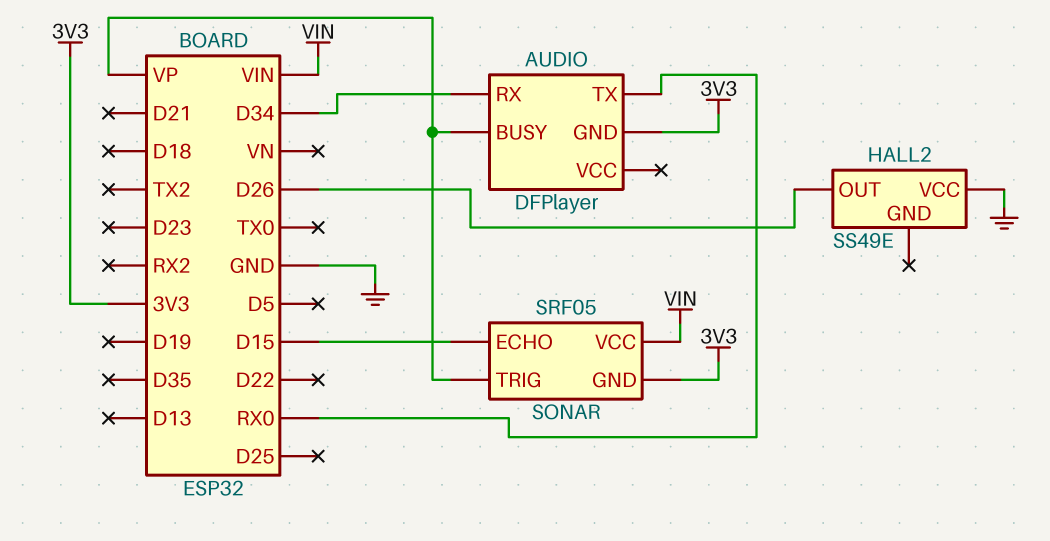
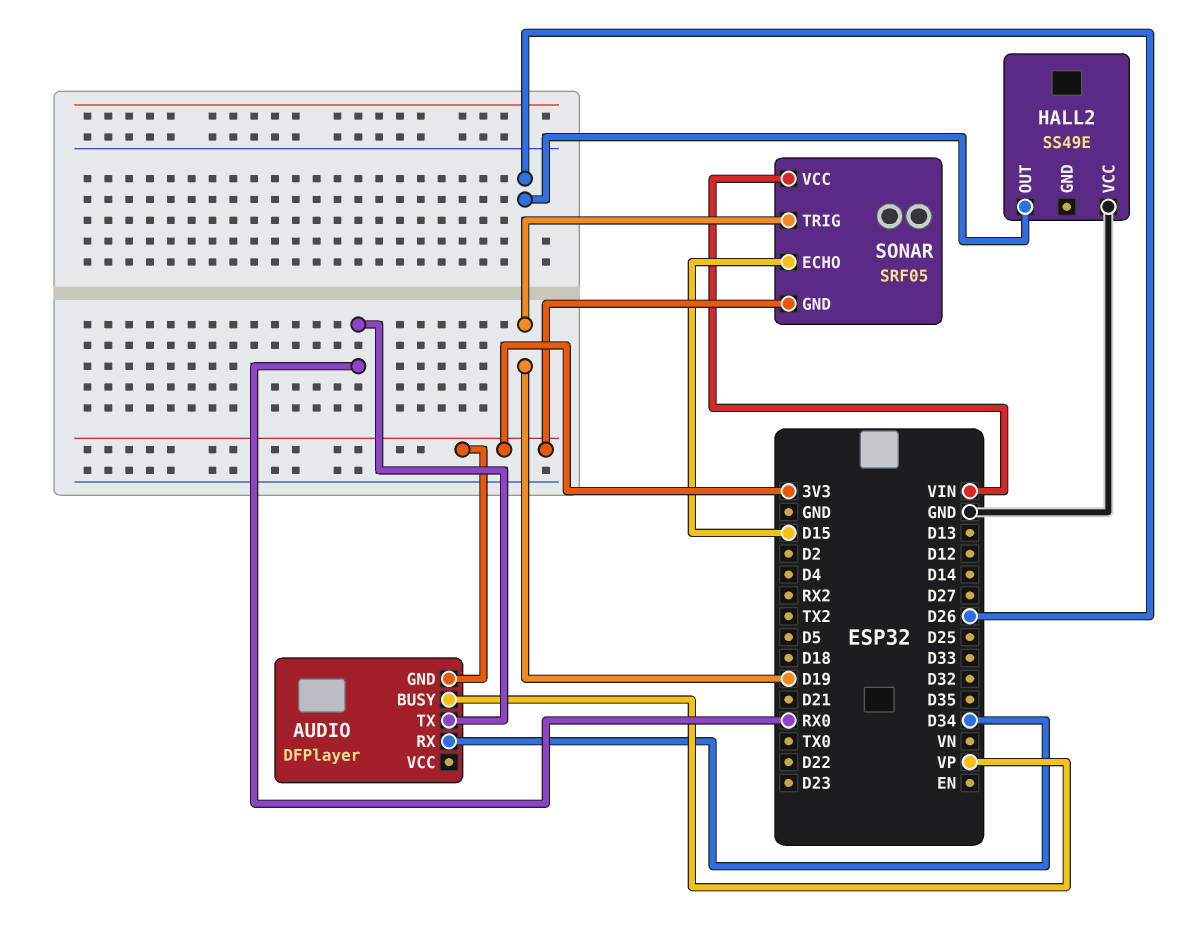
SONAR pin TRIG: VP -> D19

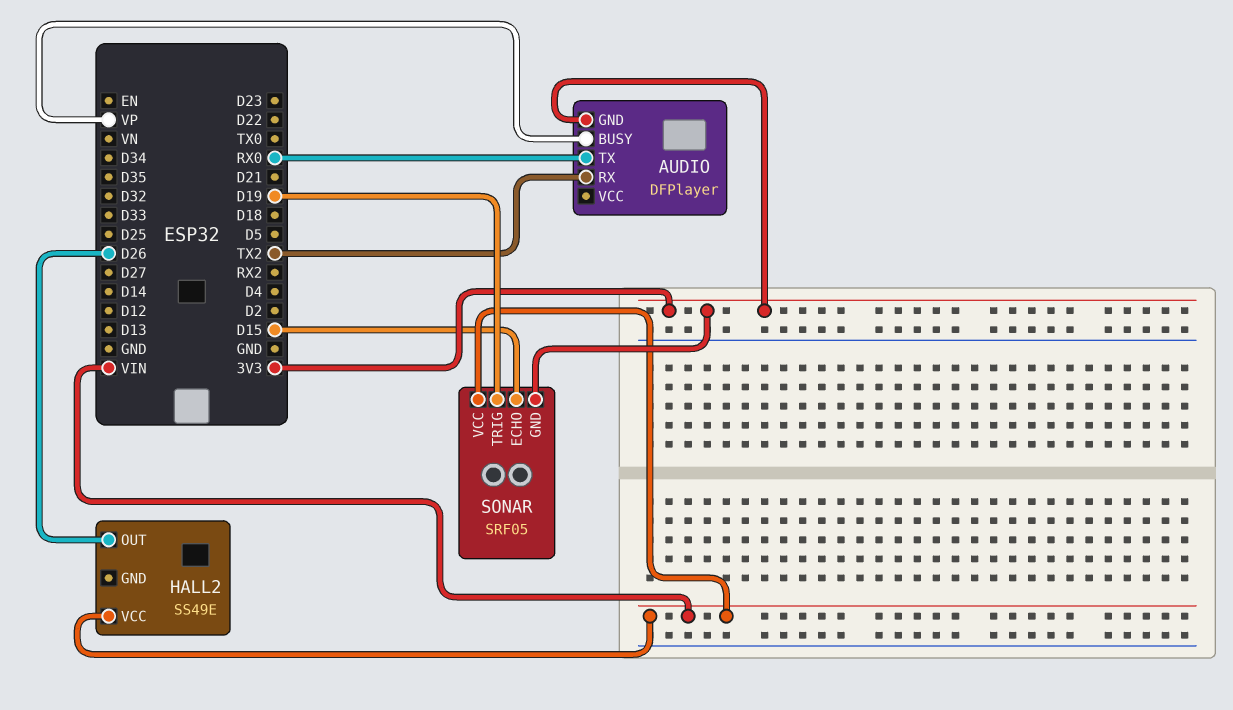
AUDIO pin RX: D34 -> TX2
HALL2 pin VCC: GND -> VIN

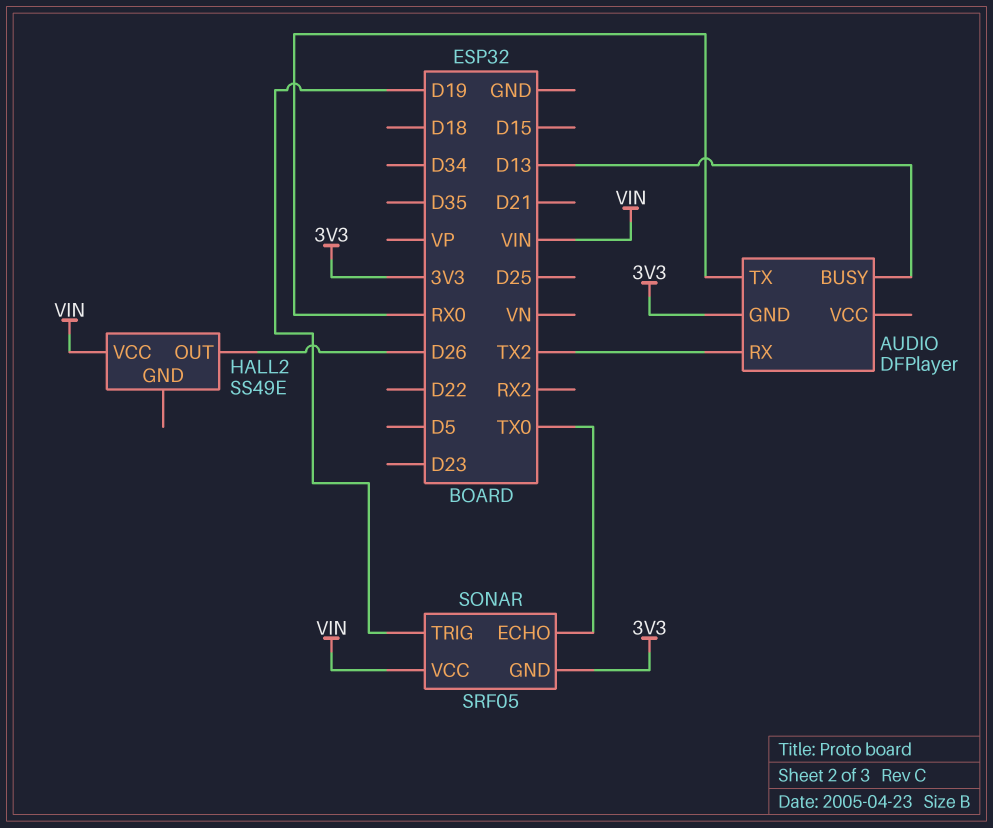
AUDIO pin BUSY: VP -> D13
SONAR pin ECHO: D15 -> TX0

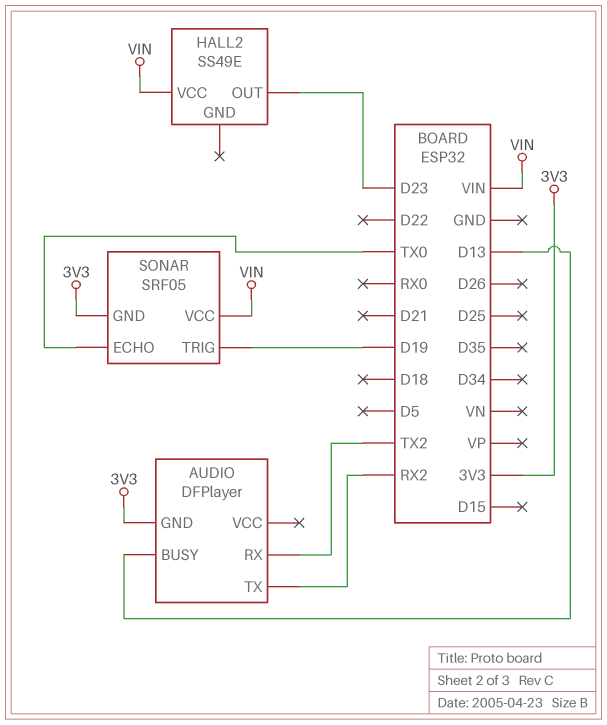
AUDIO pin TX: RX0 -> RX2
HALL2 pin OUT: D26 -> D23

